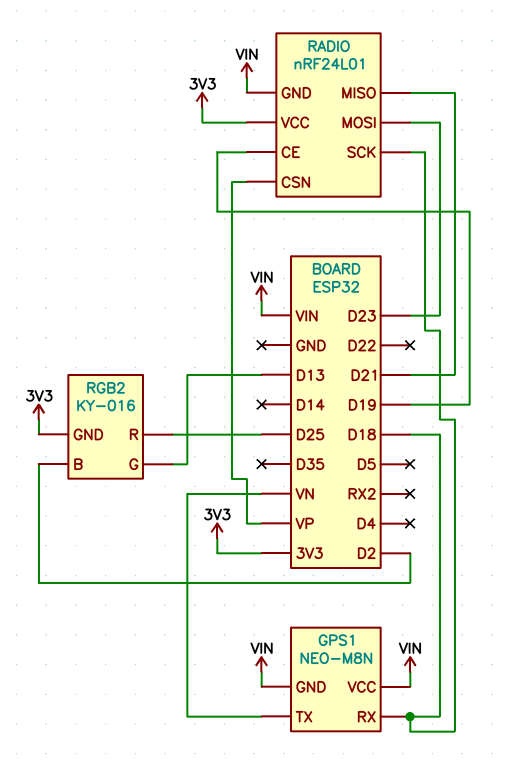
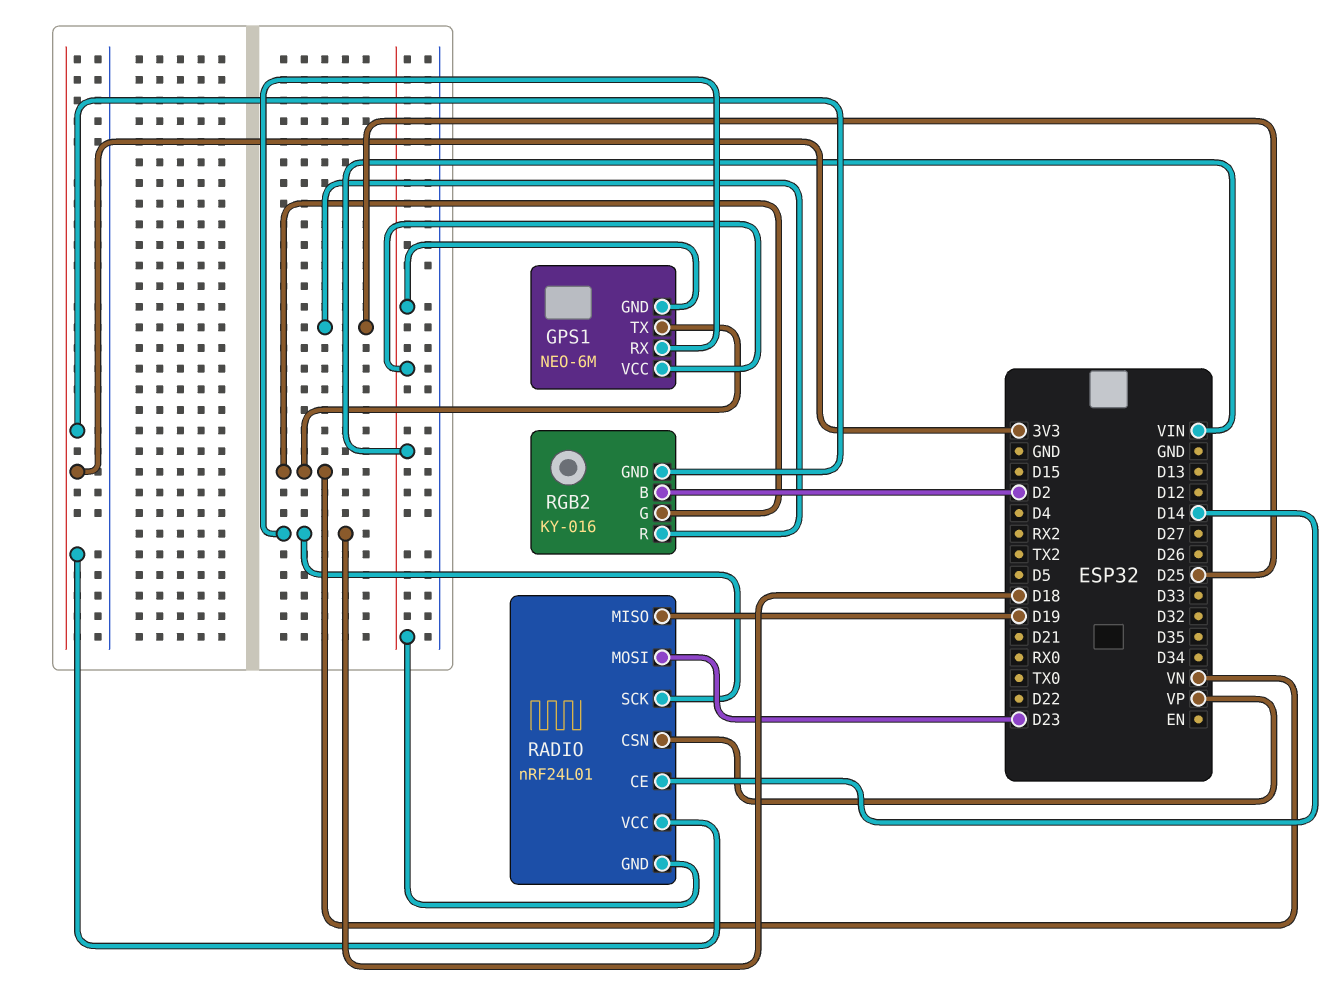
GPS1: NEO-M8N -> NEO-6M
RADIO pin CE: D19 -> D14
RADIO pin MISO: D21 -> D19
RGB2 pin G: D13 -> VN

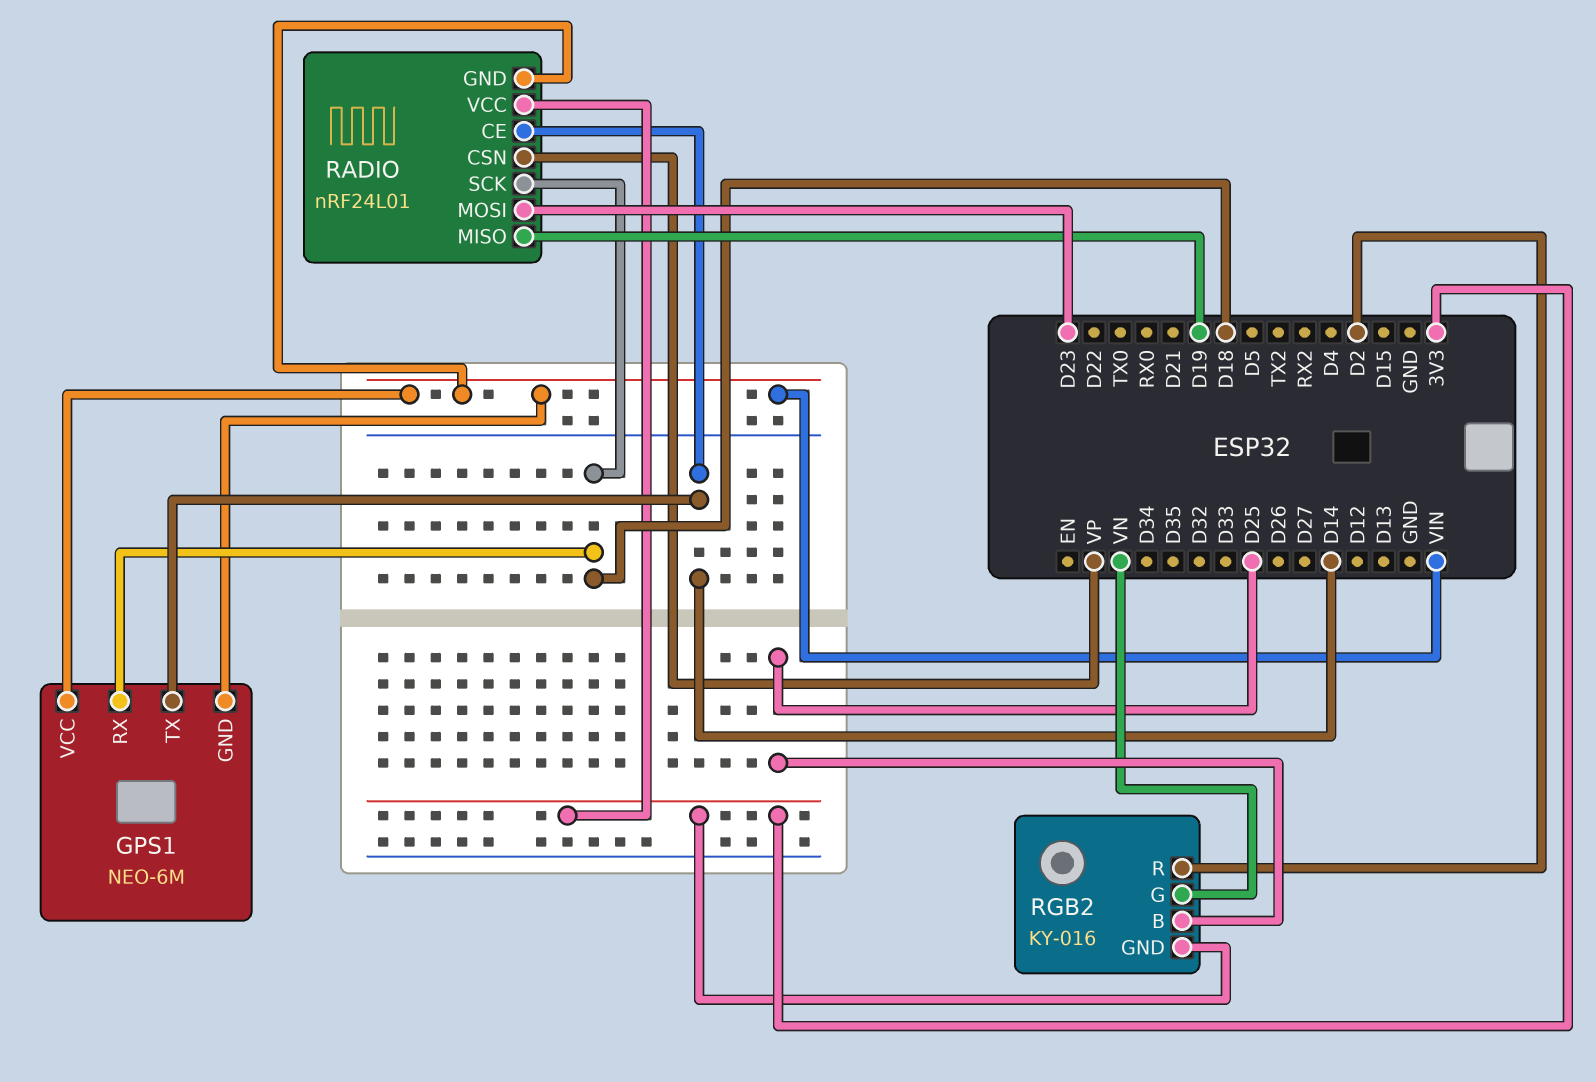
GPS1 pin TX: VN -> D14
RGB2 pin B: D2 -> D25
RGB2 pin R: D25 -> D2

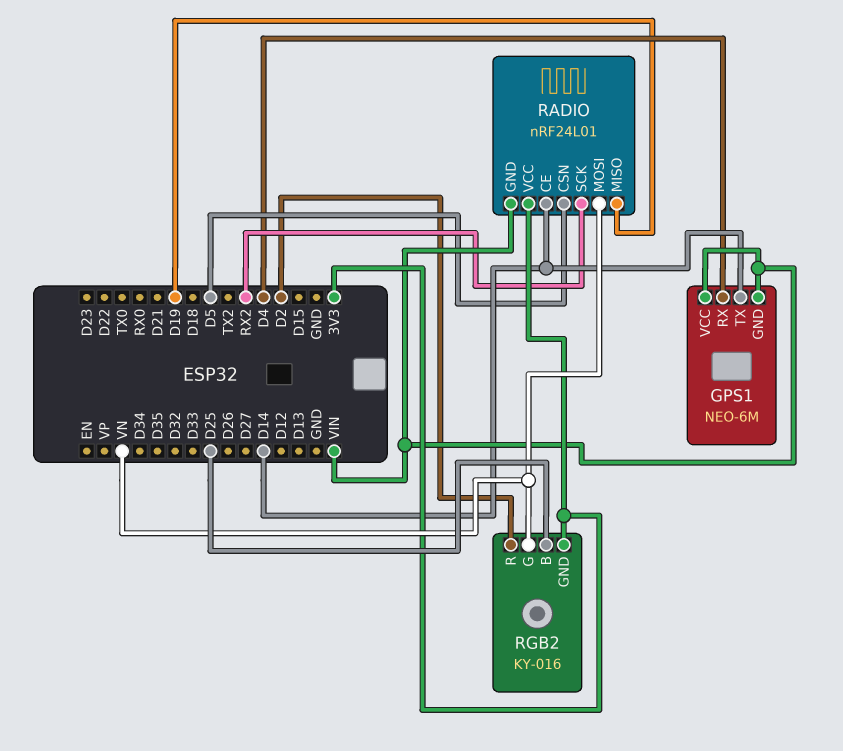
GPS1 pin RX: D18 -> D4
RADIO pin CSN: VP -> D5
RADIO pin MOSI: D23 -> VN
RADIO pin SCK: D18 -> RX2

